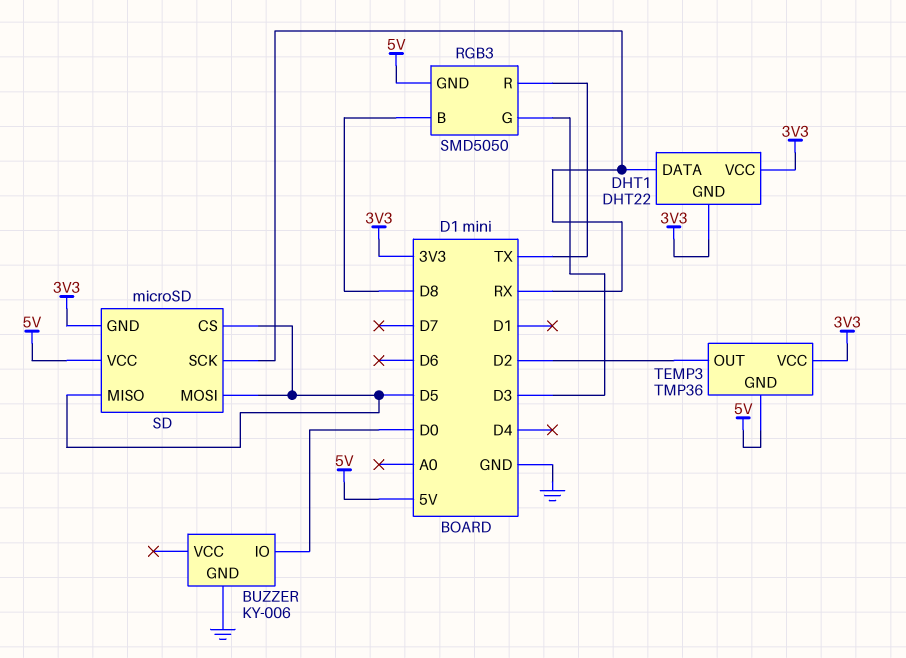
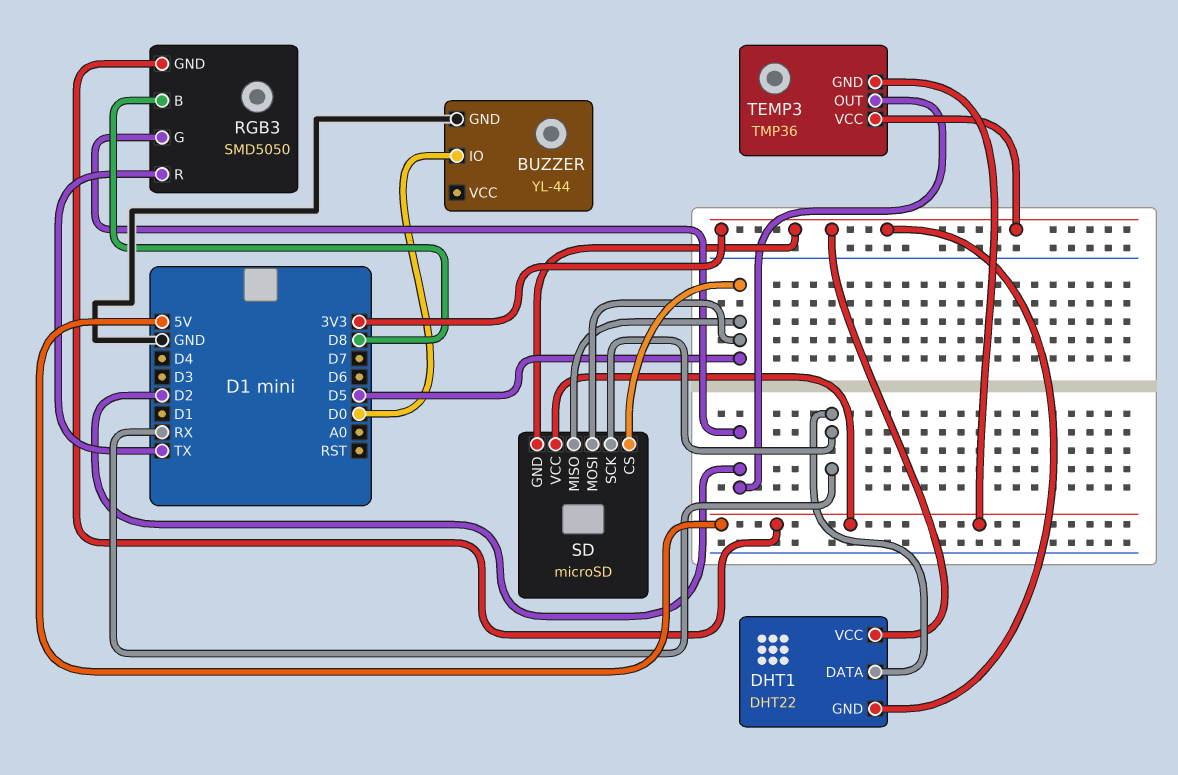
BUZZER: KY-006 -> YL-44
RGB3 pin G: D3 -> D2

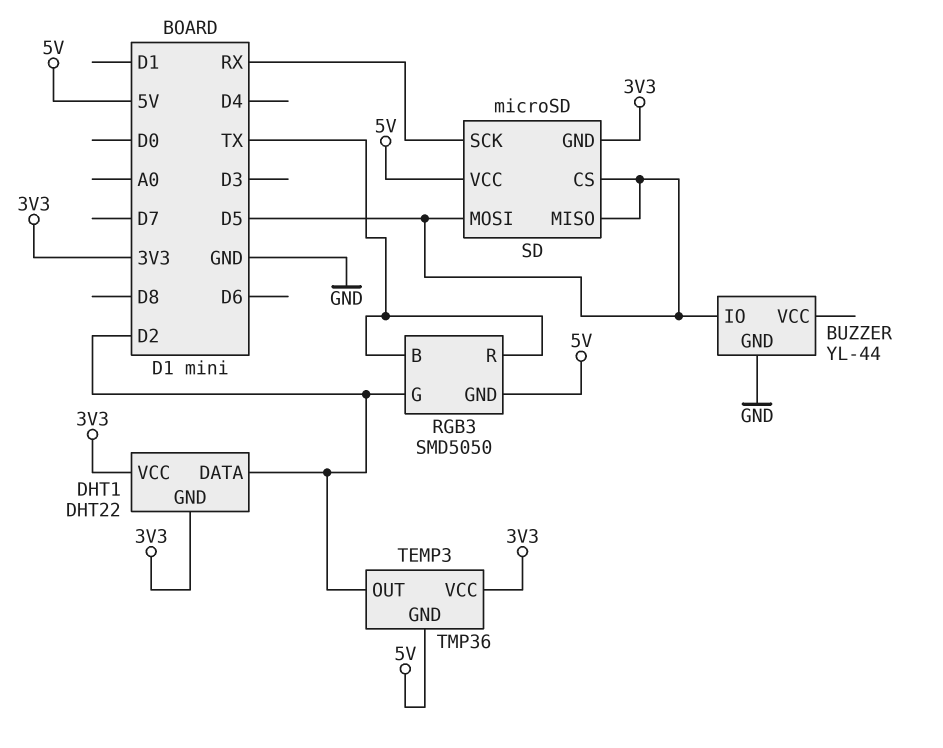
BUZZER pin IO: D0 -> D5
DHT1 pin DATA: RX -> D2
RGB3 pin B: D8 -> TX

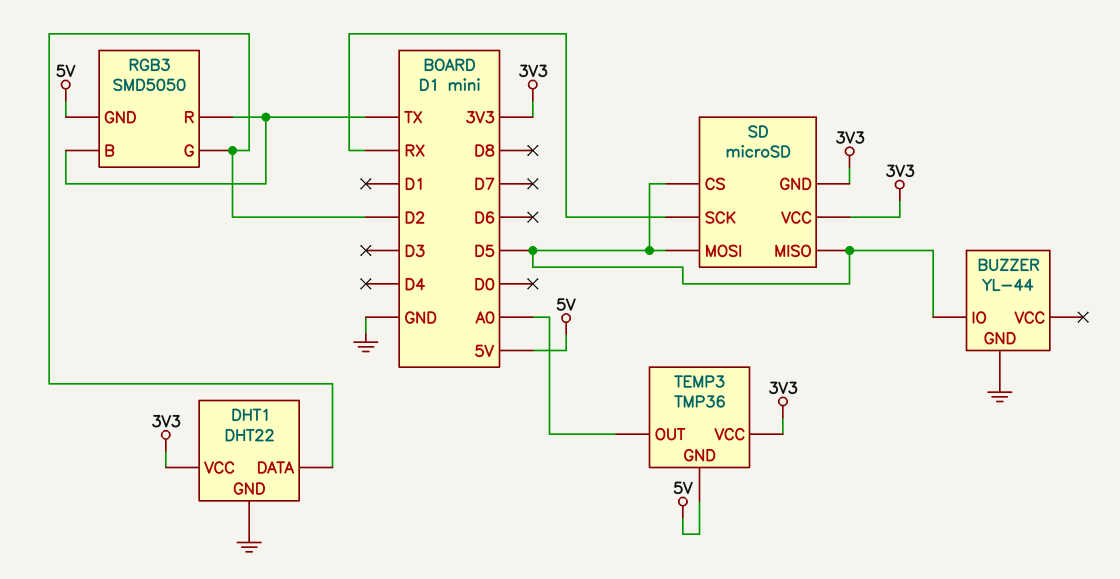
DHT1 pin GND: 3V3 -> GND
SD pin VCC: 5V -> 3V3
TEMP3 pin OUT: D2 -> A0

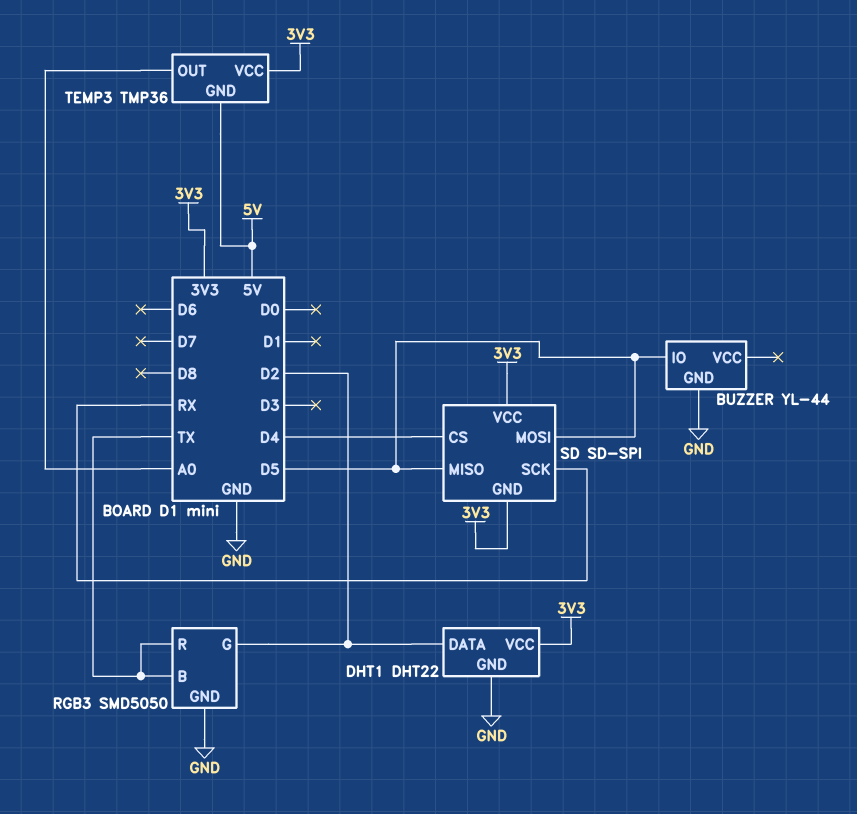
RGB3 pin GND: 5V -> GND
SD: microSD -> SD-SPI
SD pin CS: D5 -> D4

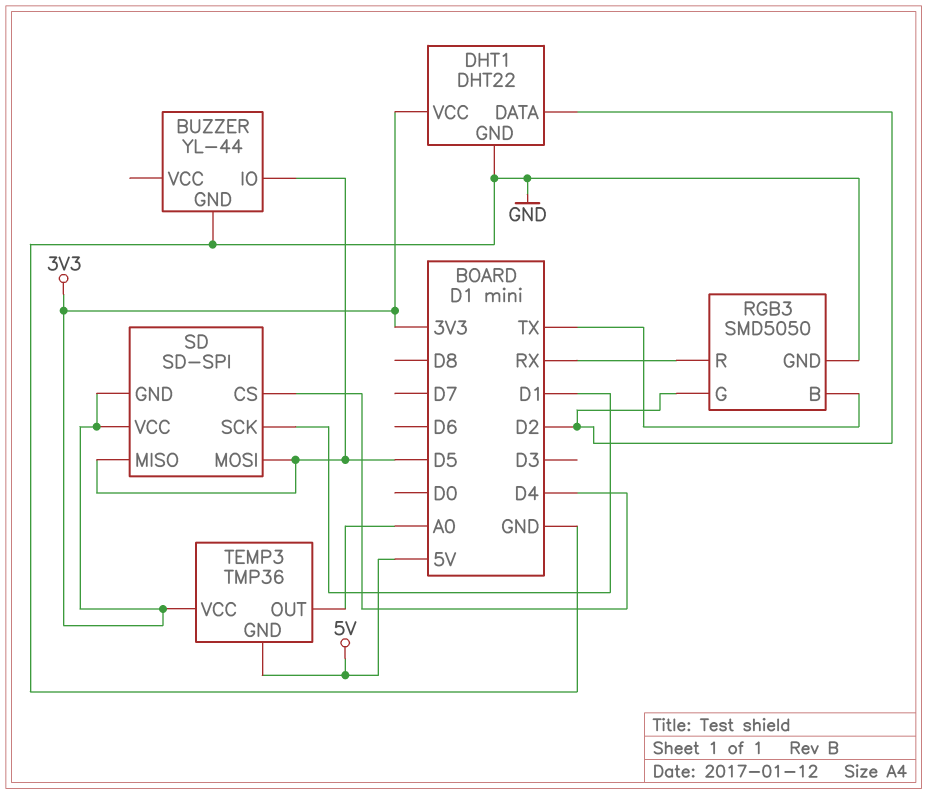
RGB3 pin R: TX -> RX
SD pin SCK: RX -> D1

